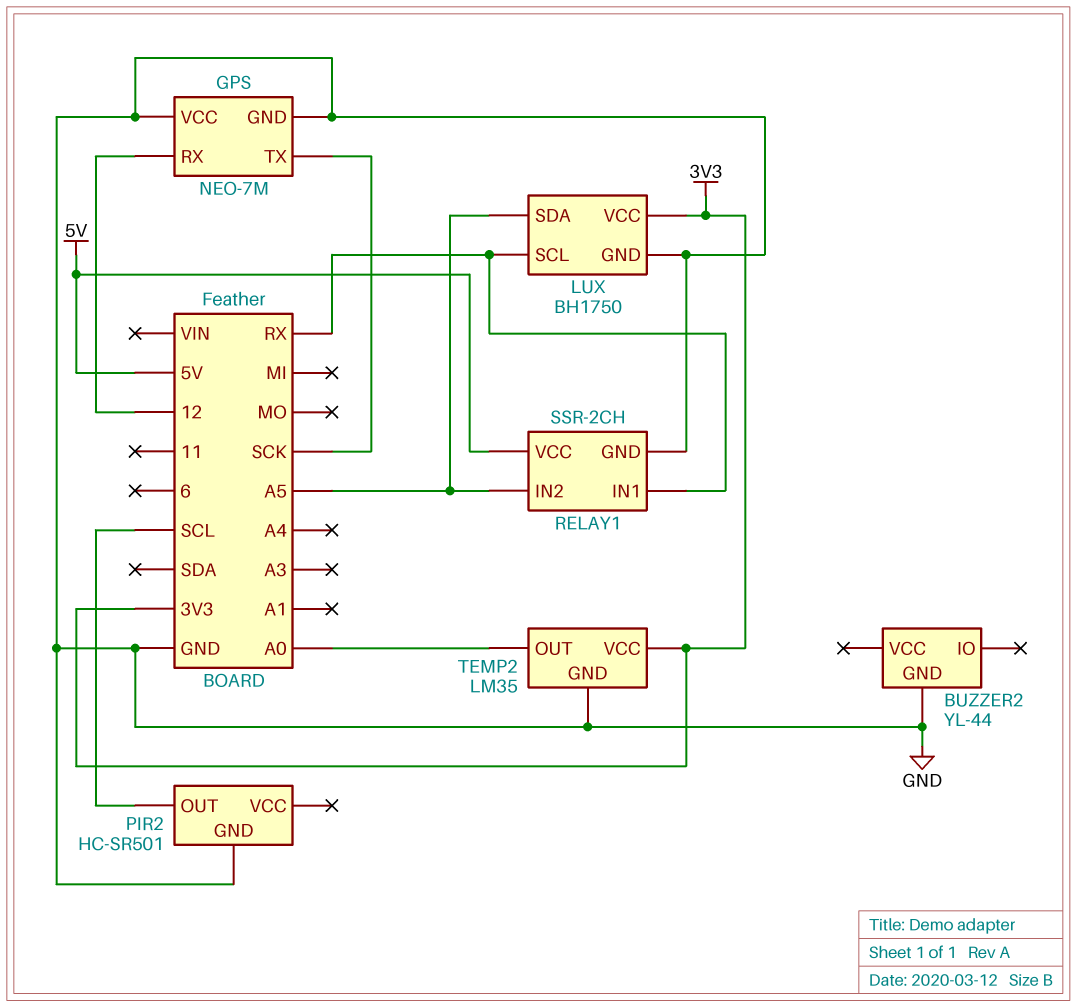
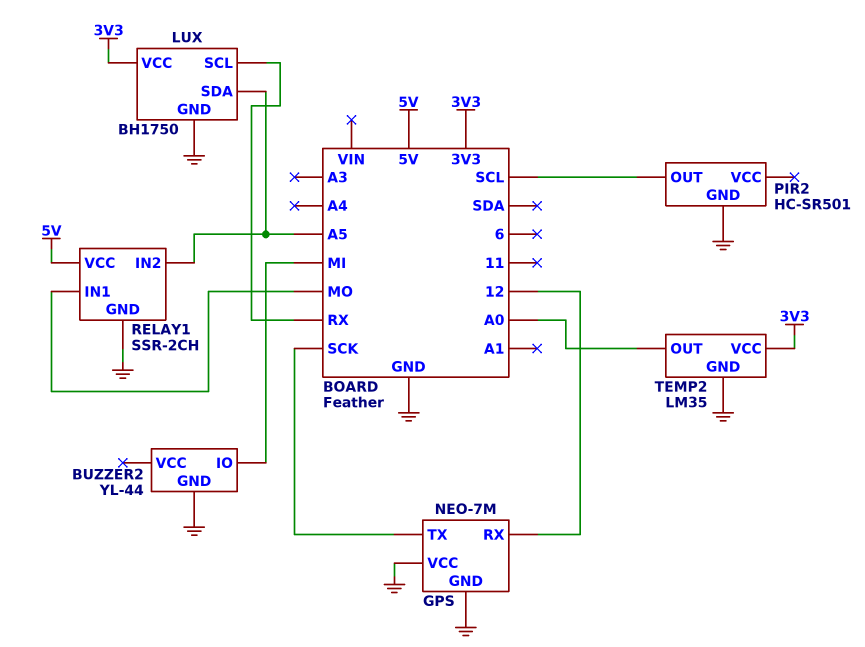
BUZZER2 pin IO: none -> MI
RELAY1 pin IN1: RX -> MO

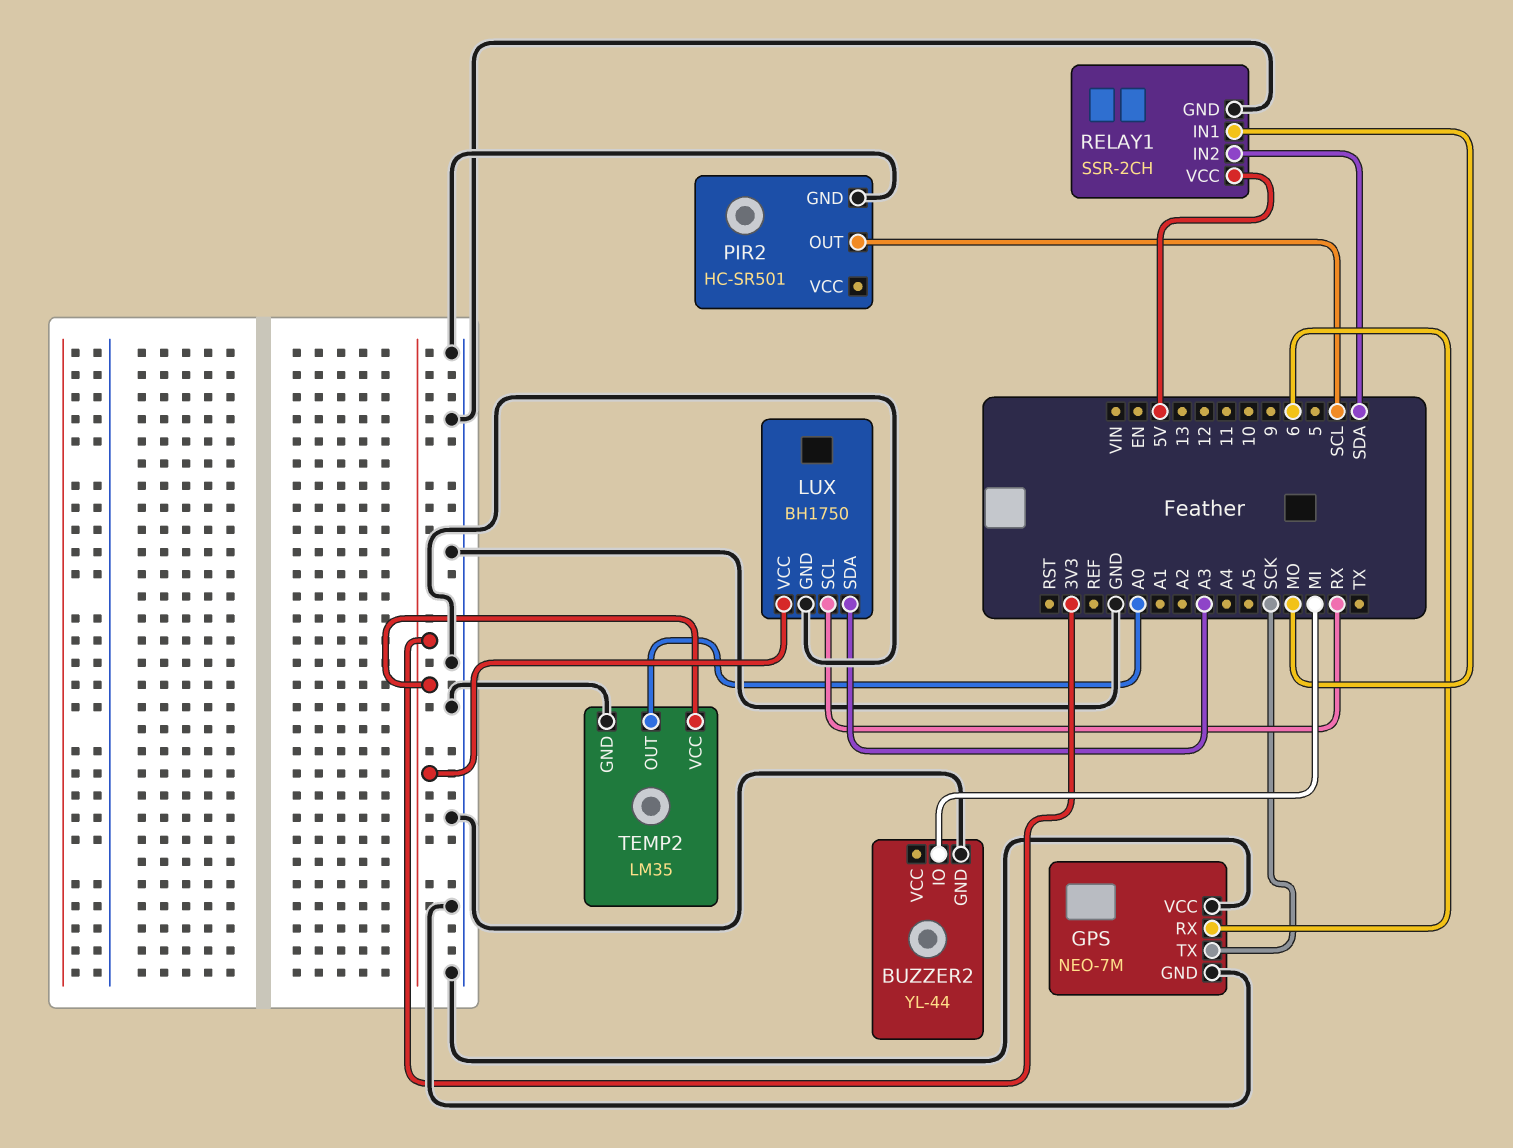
GPS pin RX: 12 -> 6
LUX pin SDA: A5 -> A3
RELAY1 pin IN2: A5 -> SDA

